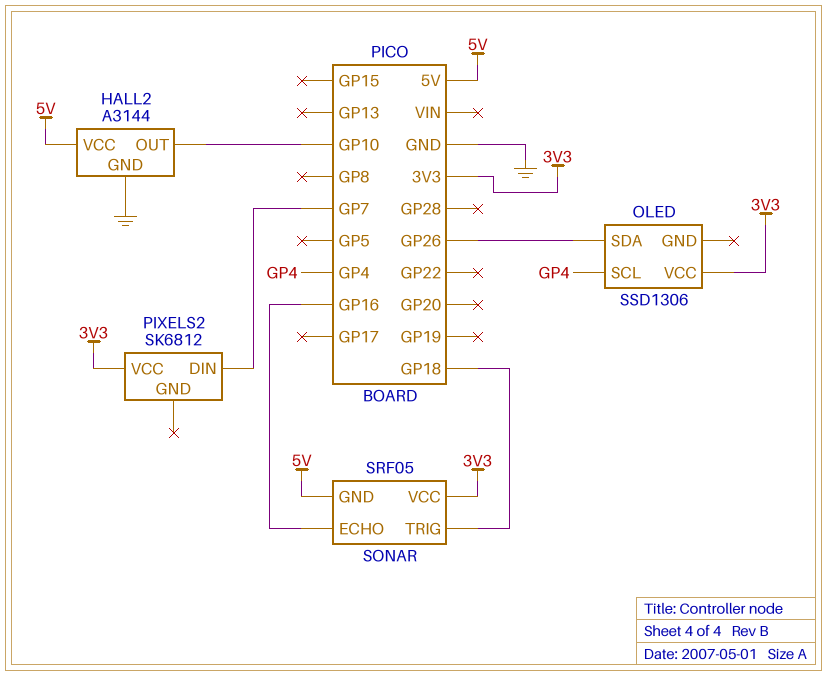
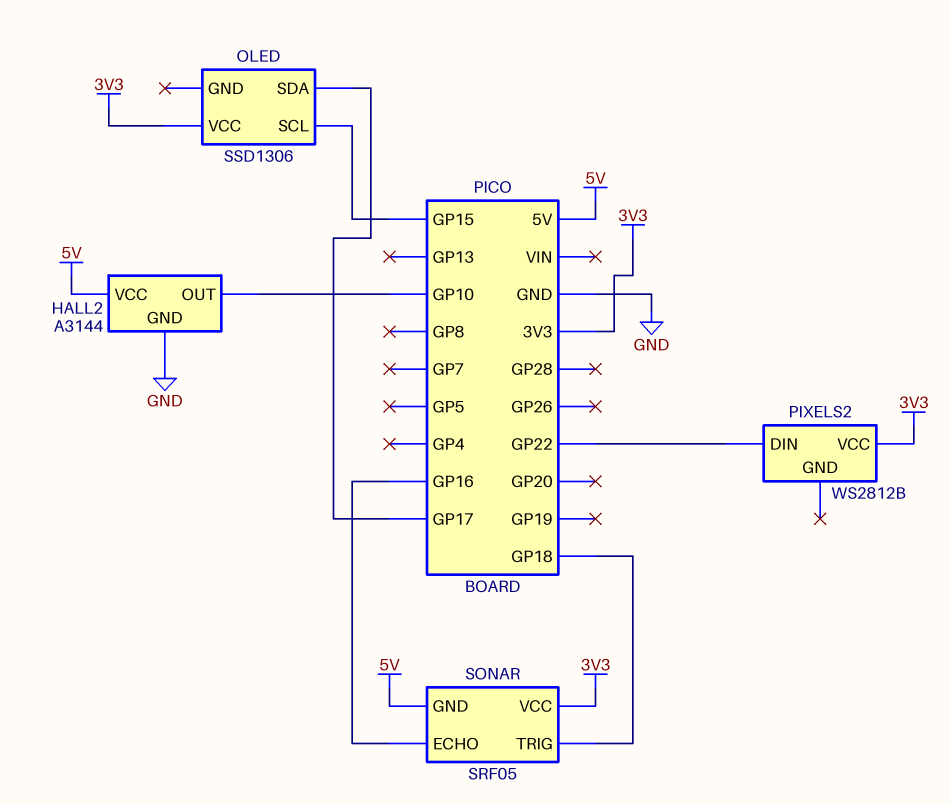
OLED pin SCL: GP4 -> GP15
OLED pin SDA: GP26 -> GP17
PIXELS2: SK6812 -> WS2812B
PIXELS2 pin DIN: GP7 -> GP22

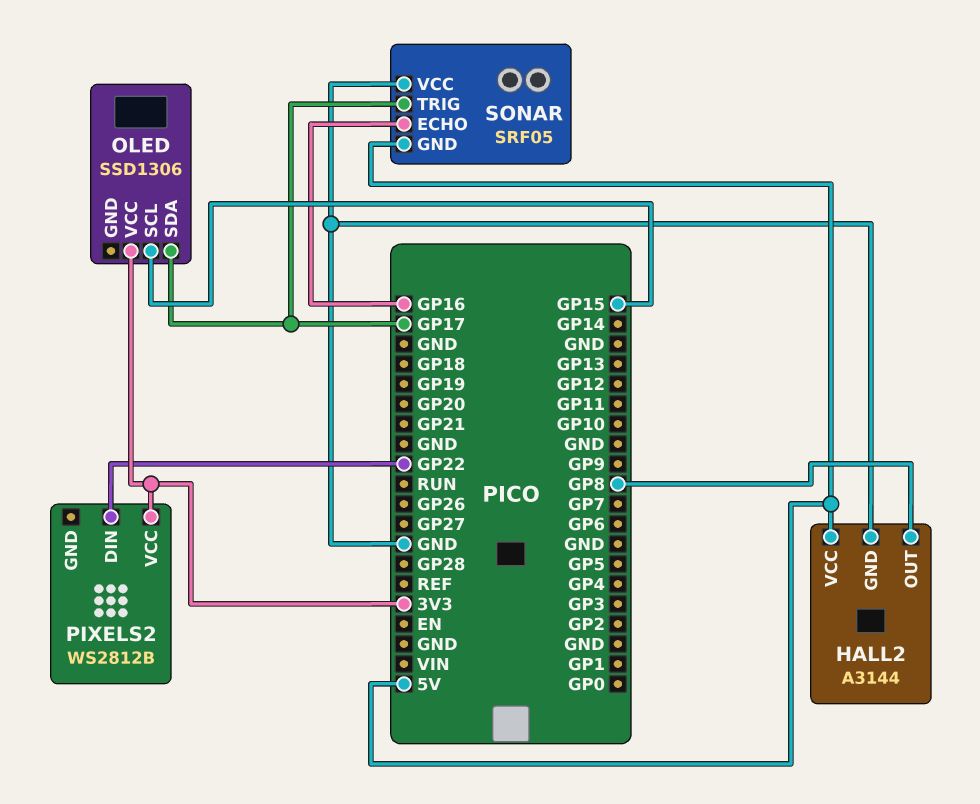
HALL2 pin OUT: GP10 -> GP8
SONAR pin TRIG: GP18 -> GP17
SONAR pin VCC: 3V3 -> GND

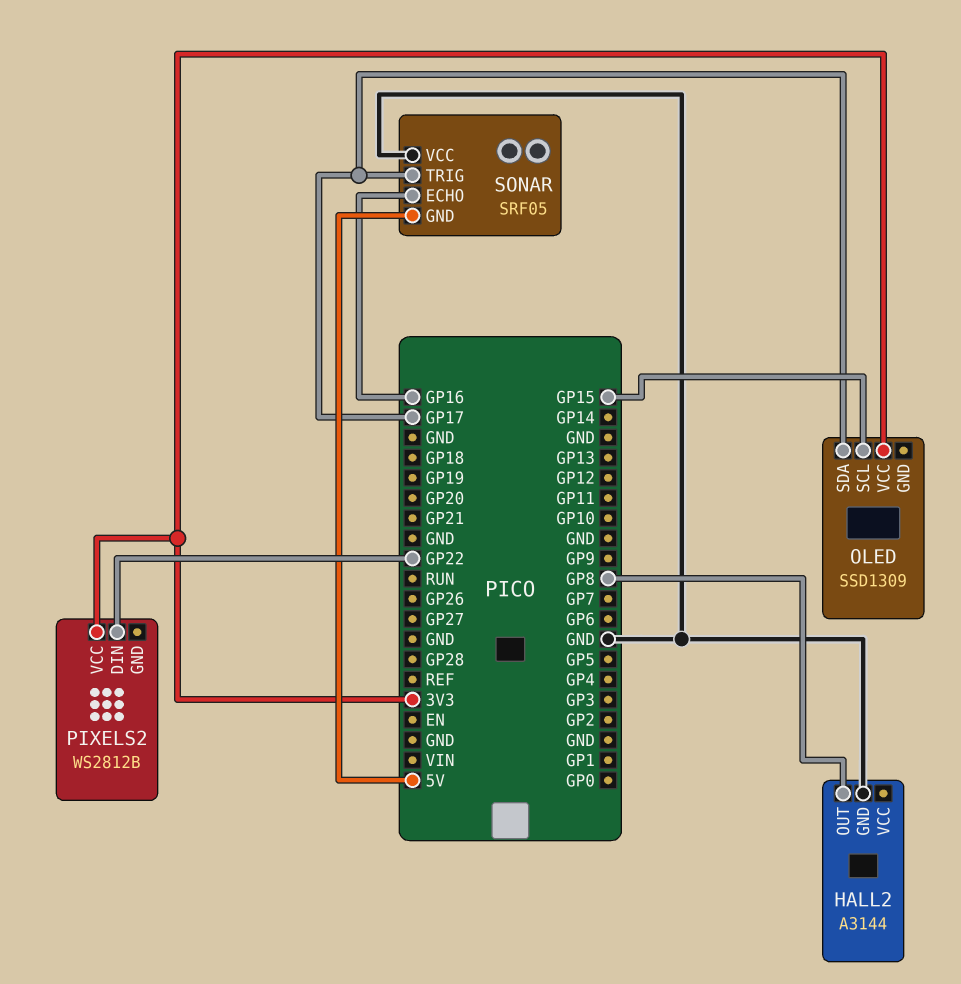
HALL2 pin VCC: 5V -> none
OLED: SSD1306 -> SSD1309

